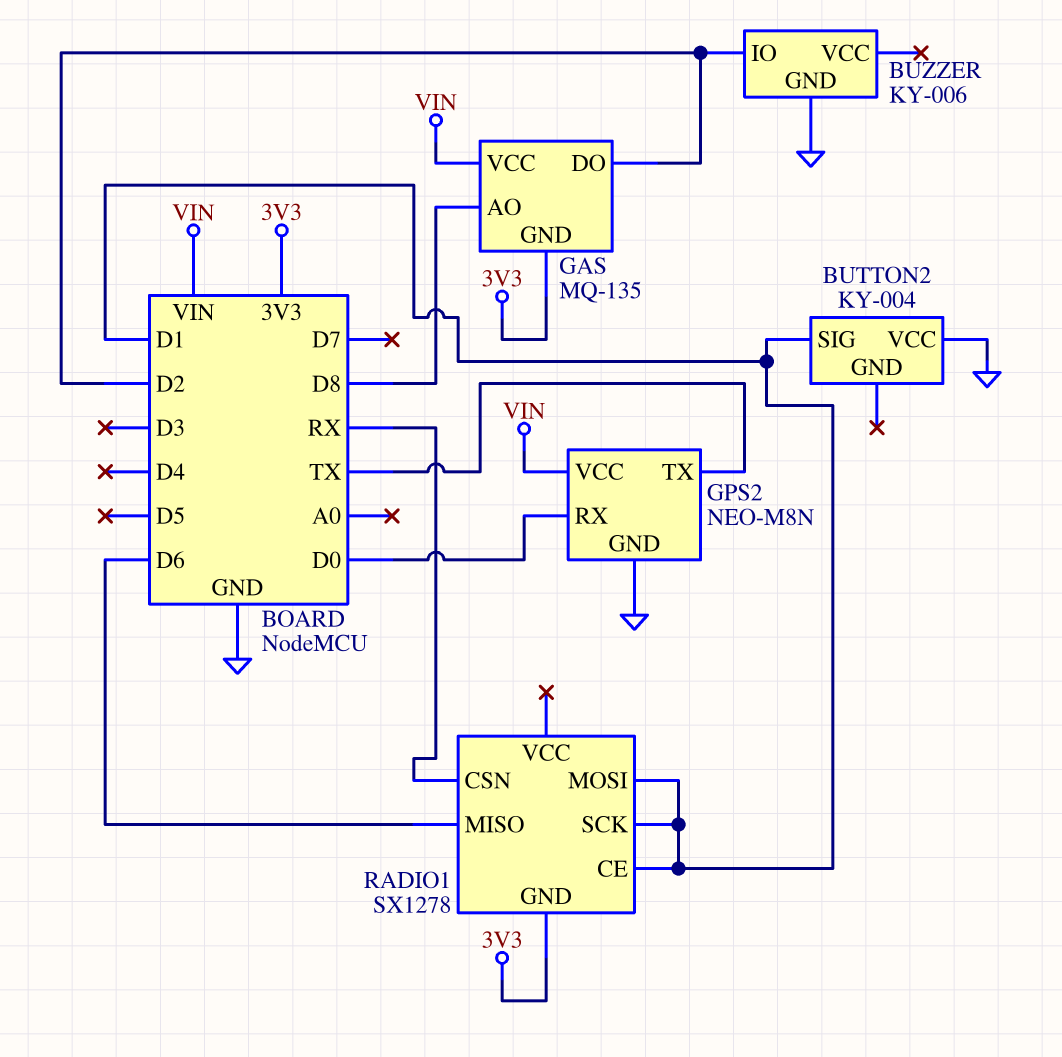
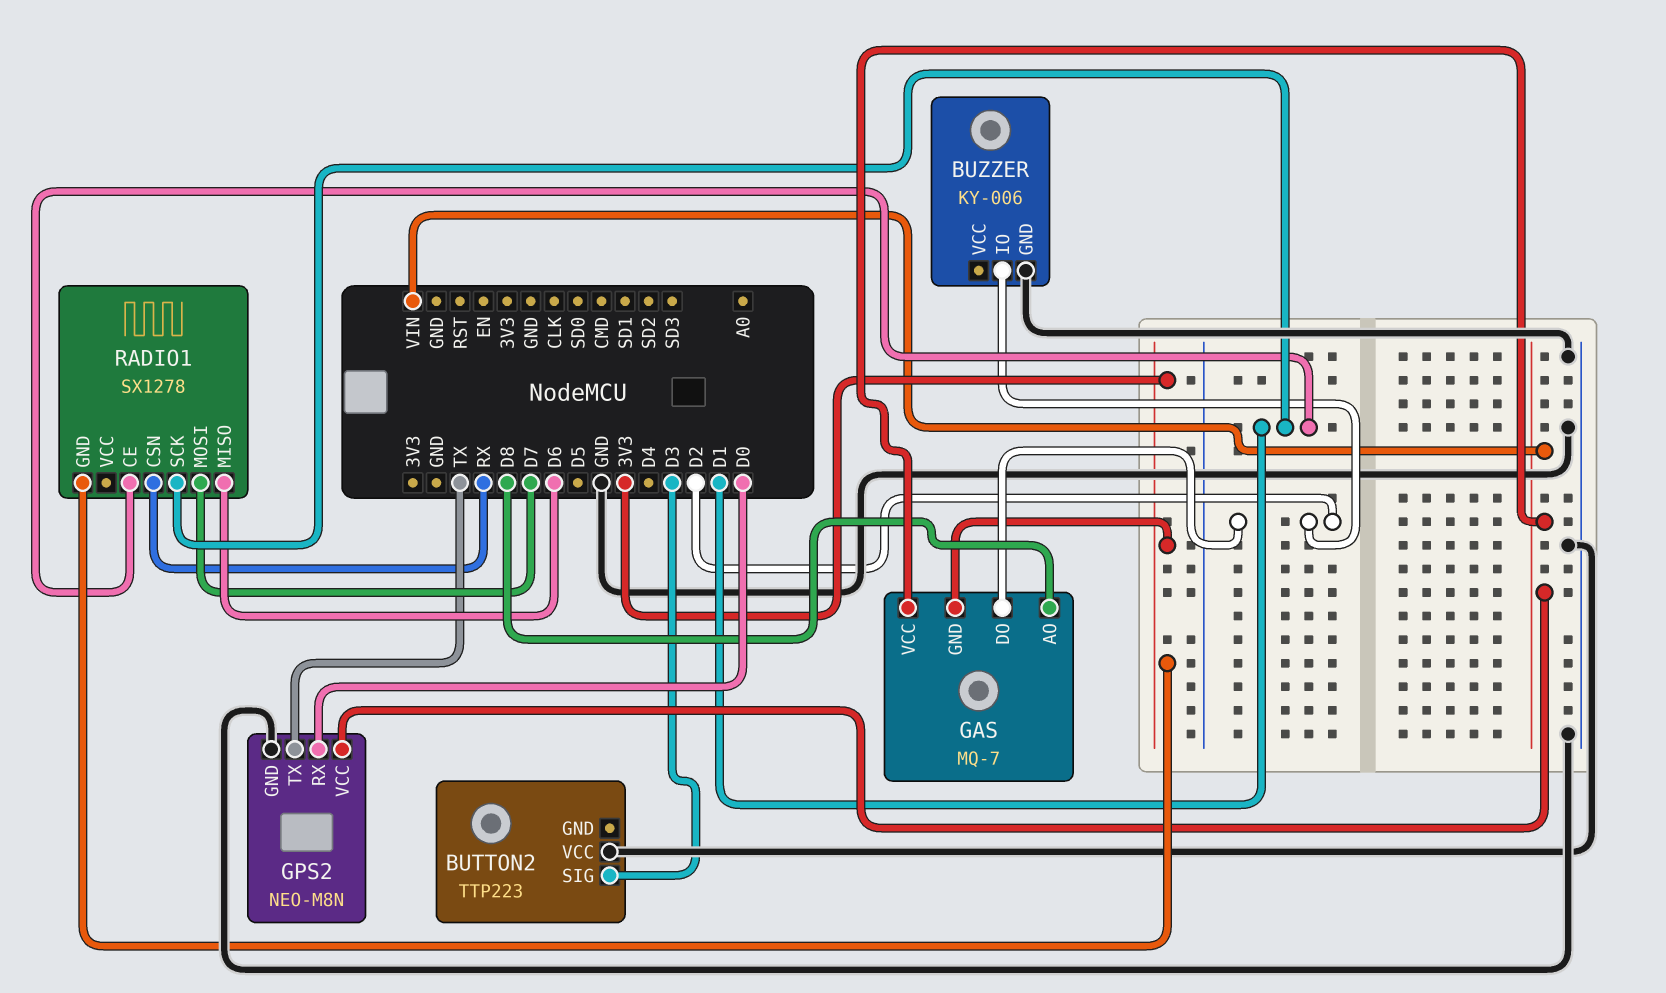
BUTTON2: KY-004 -> TTP223
BUTTON2 pin SIG: D1 -> D3
GAS: MQ-135 -> MQ-7
RADIO1 pin MOSI: D1 -> D7

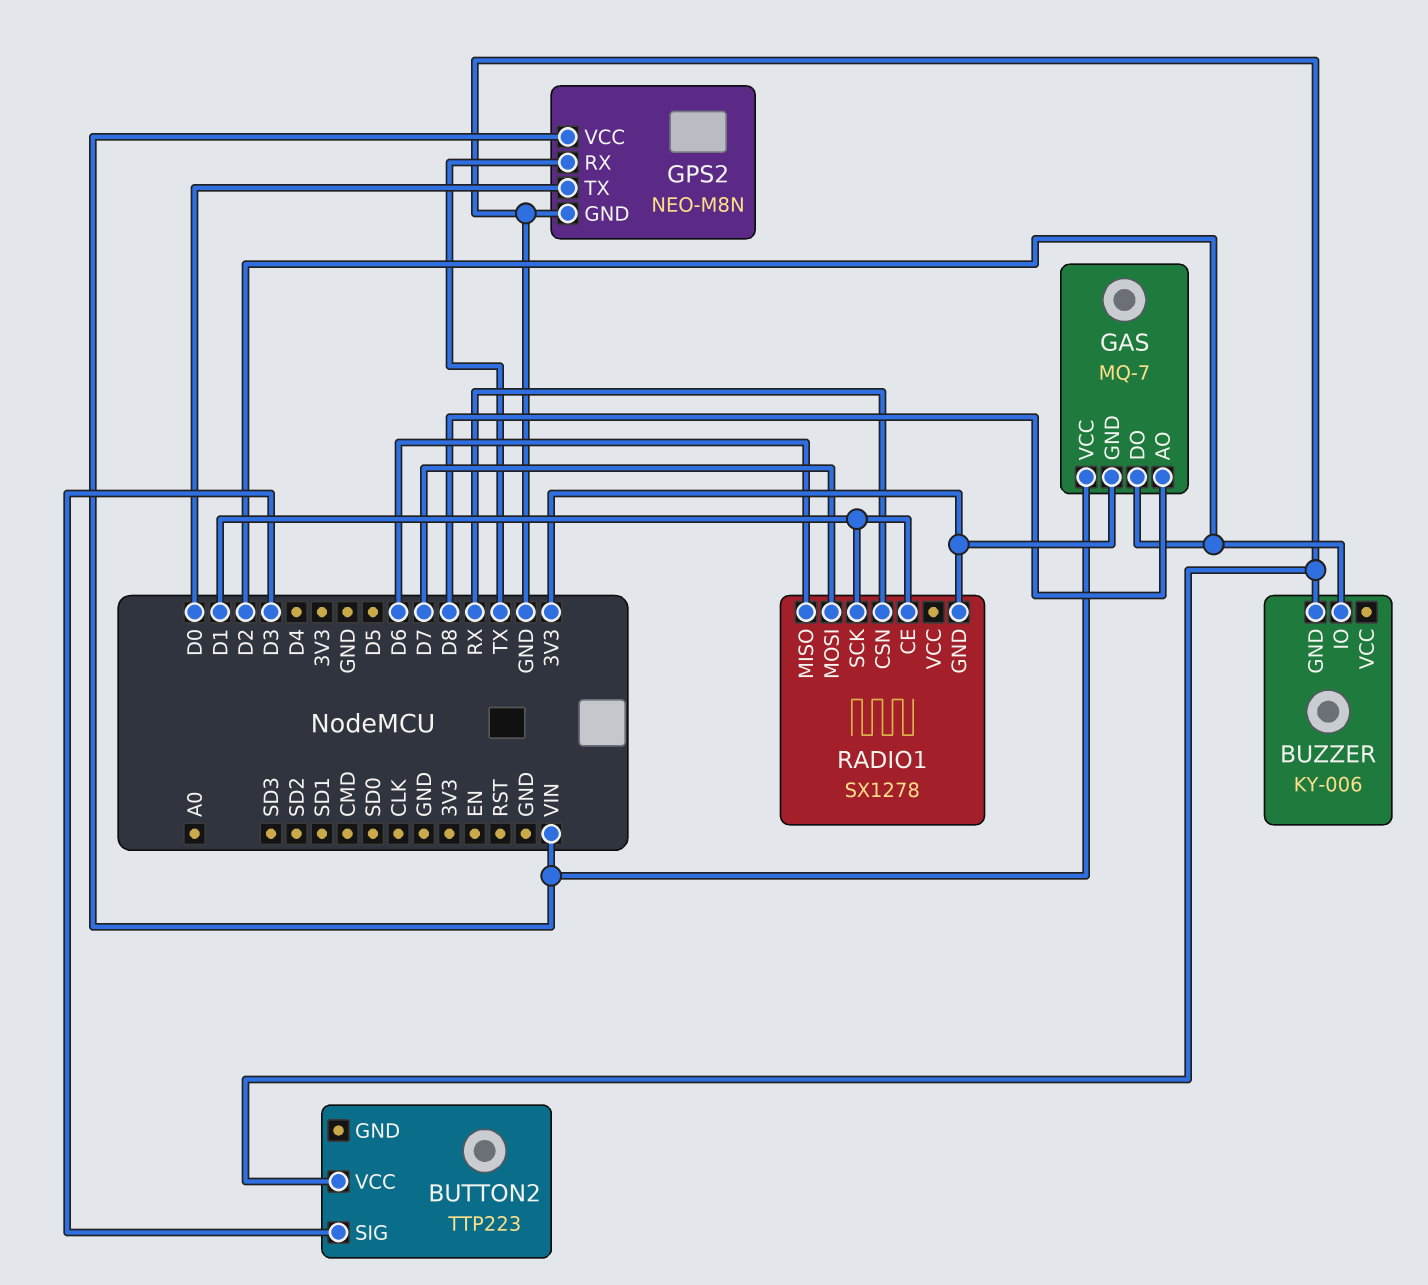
GPS2 pin RX: D0 -> TX
GPS2 pin TX: TX -> D0

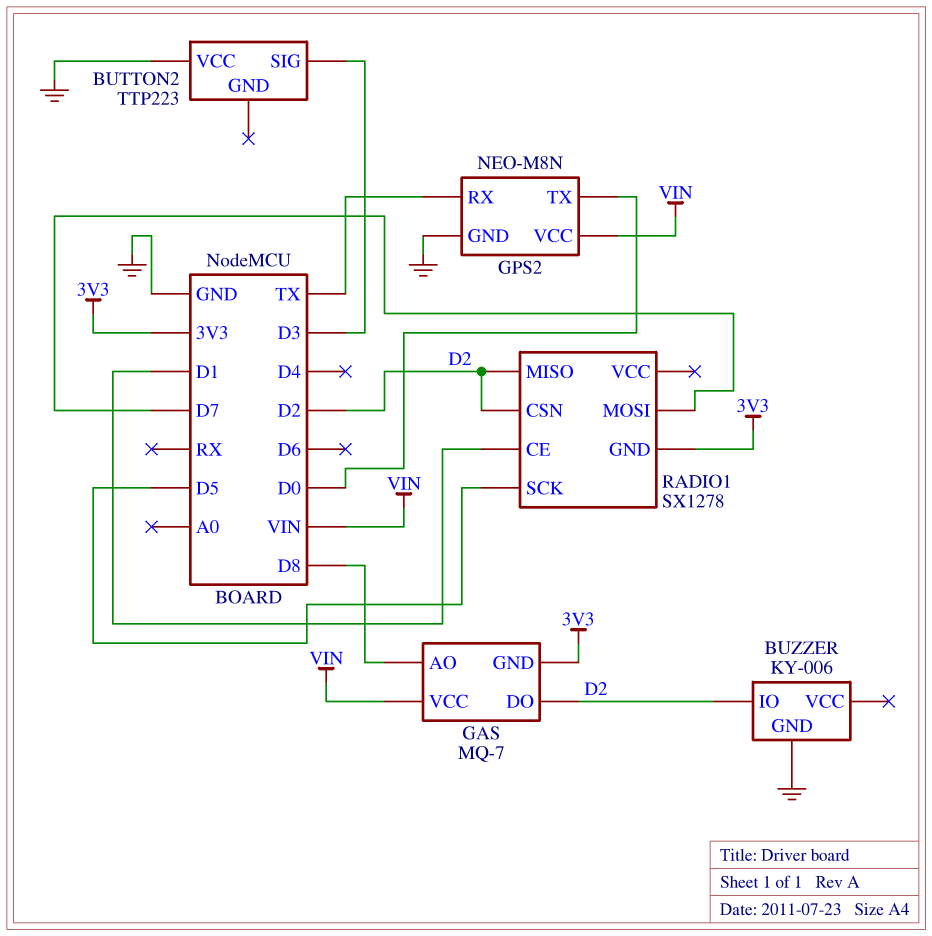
RADIO1 pin CSN: RX -> D2
RADIO1 pin MISO: D6 -> D2
RADIO1 pin SCK: D1 -> D5

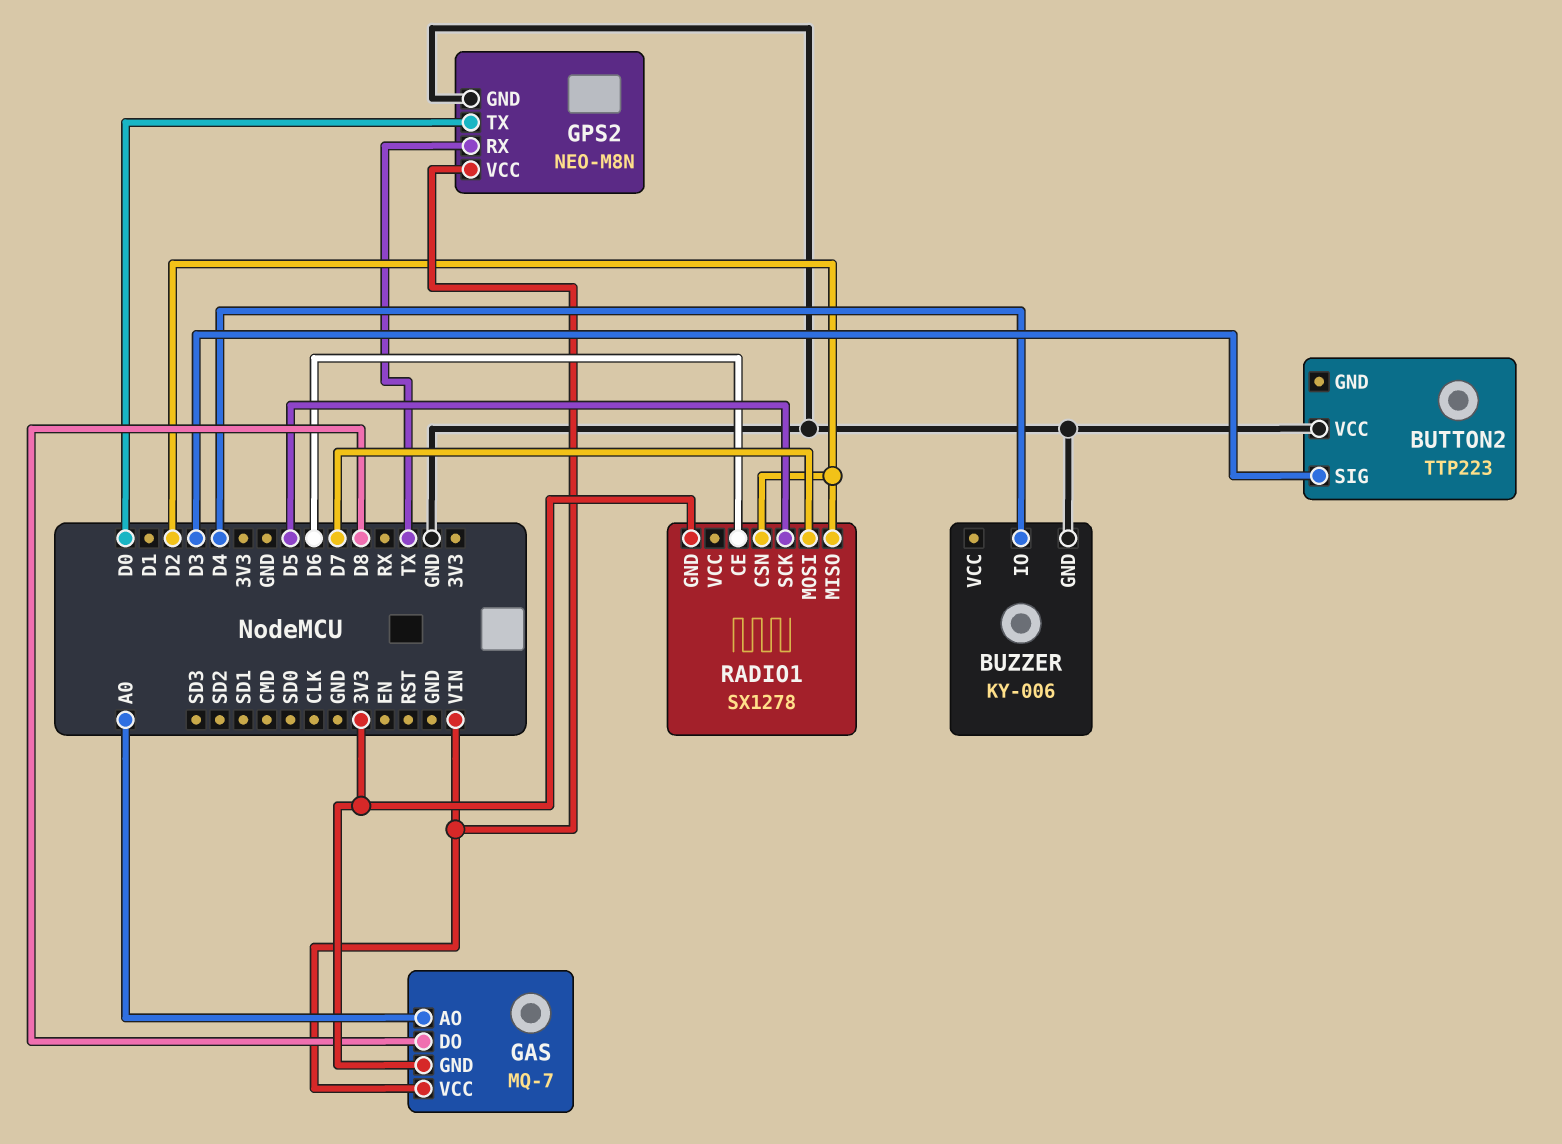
BUZZER pin IO: D2 -> D4
GAS pin AO: D8 -> A0
GAS pin DO: D2 -> D8
RADIO1 pin CE: D1 -> D6

